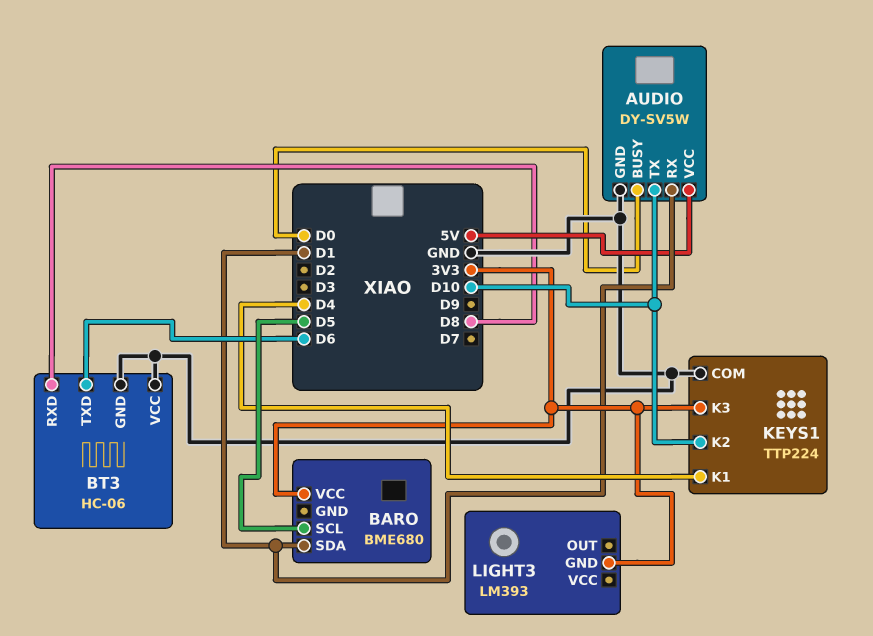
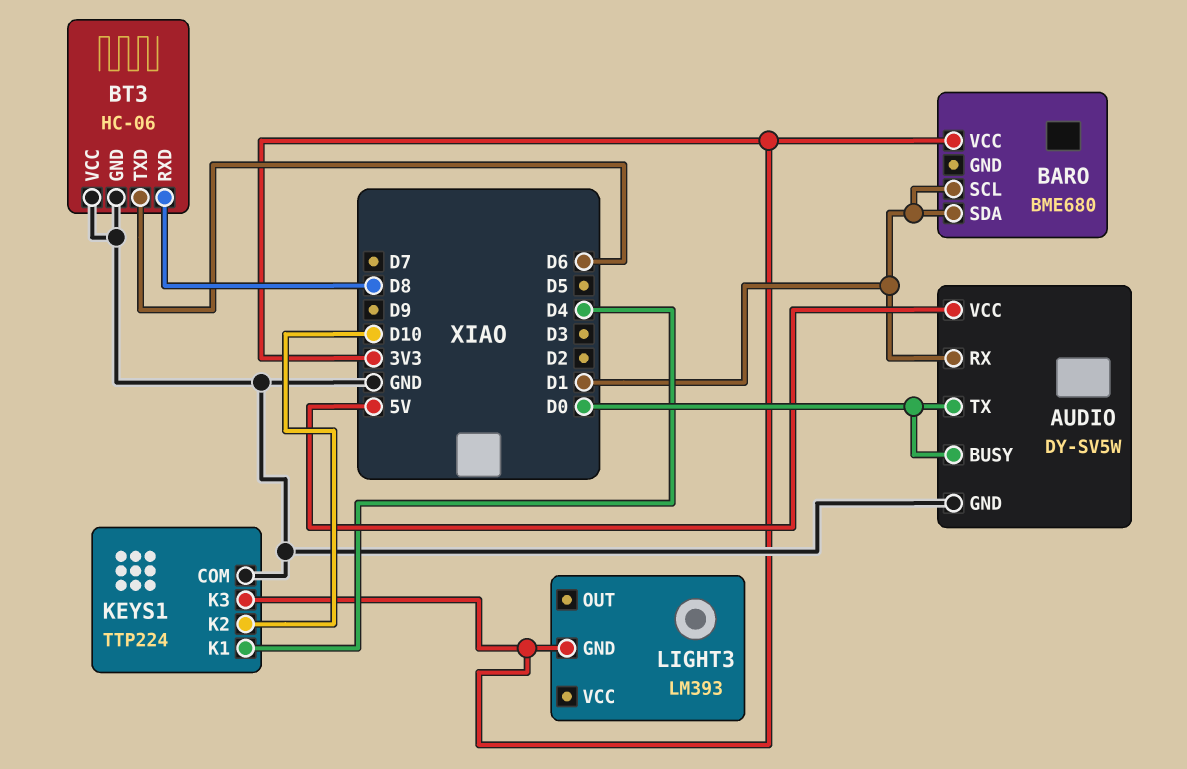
AUDIO pin TX: D10 -> D0
BARO pin SCL: D5 -> D1

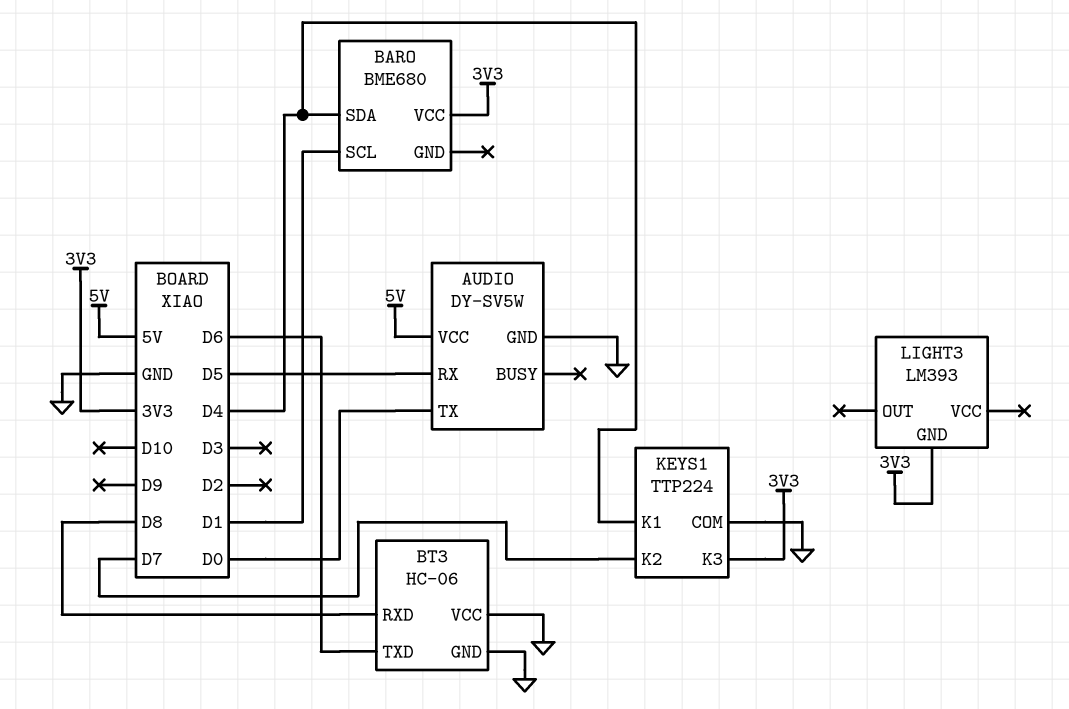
AUDIO pin BUSY: D0 -> none
AUDIO pin RX: D1 -> D5
BARO pin SDA: D1 -> D4
KEYS1 pin K2: D10 -> D7

